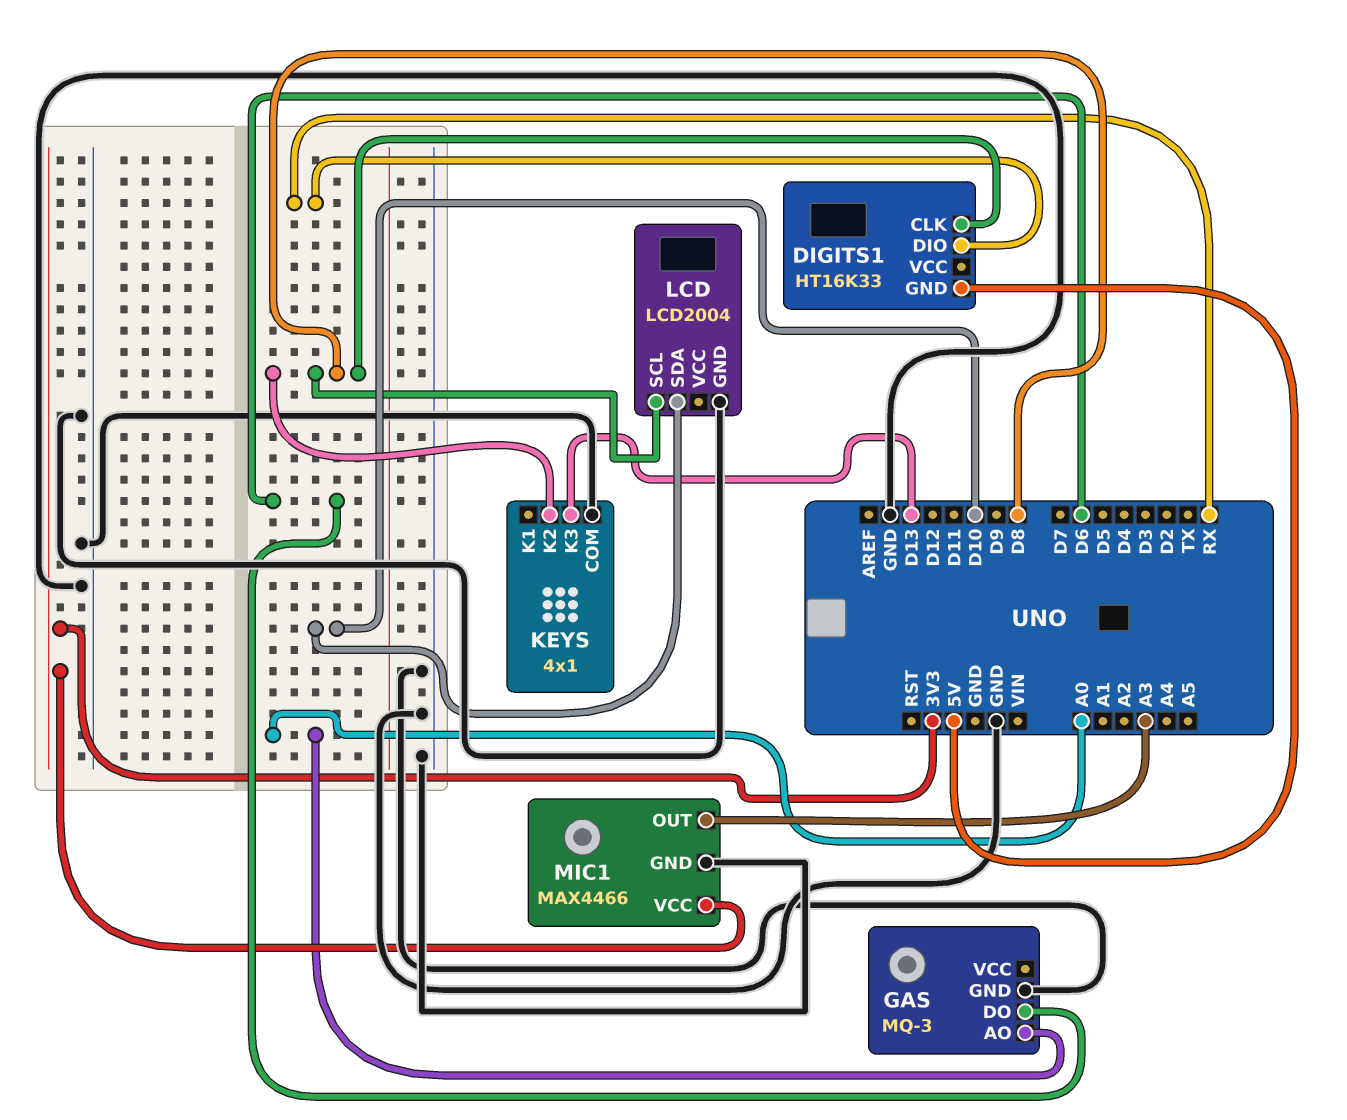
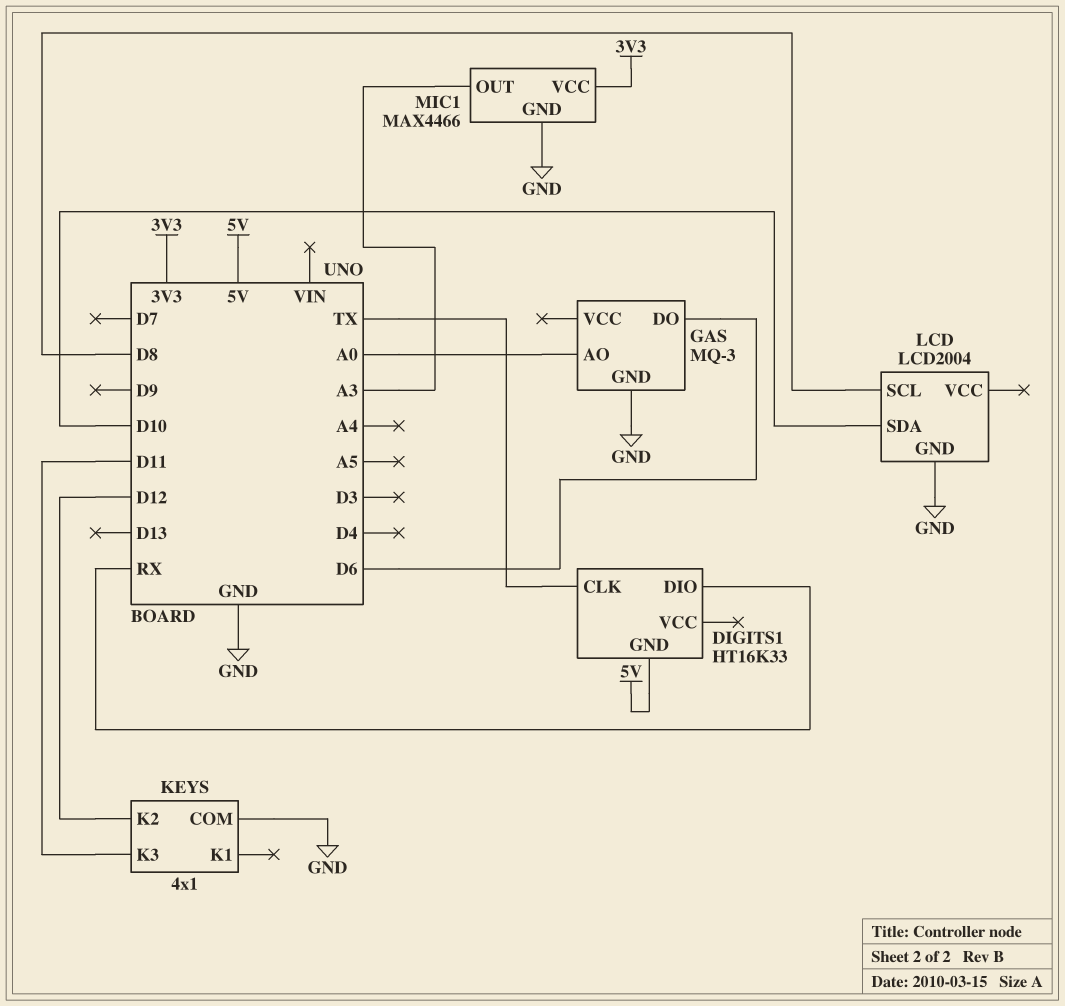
DIGITS1 pin CLK: D8 -> TX
KEYS pin K2: D8 -> D12
KEYS pin K3: D13 -> D11

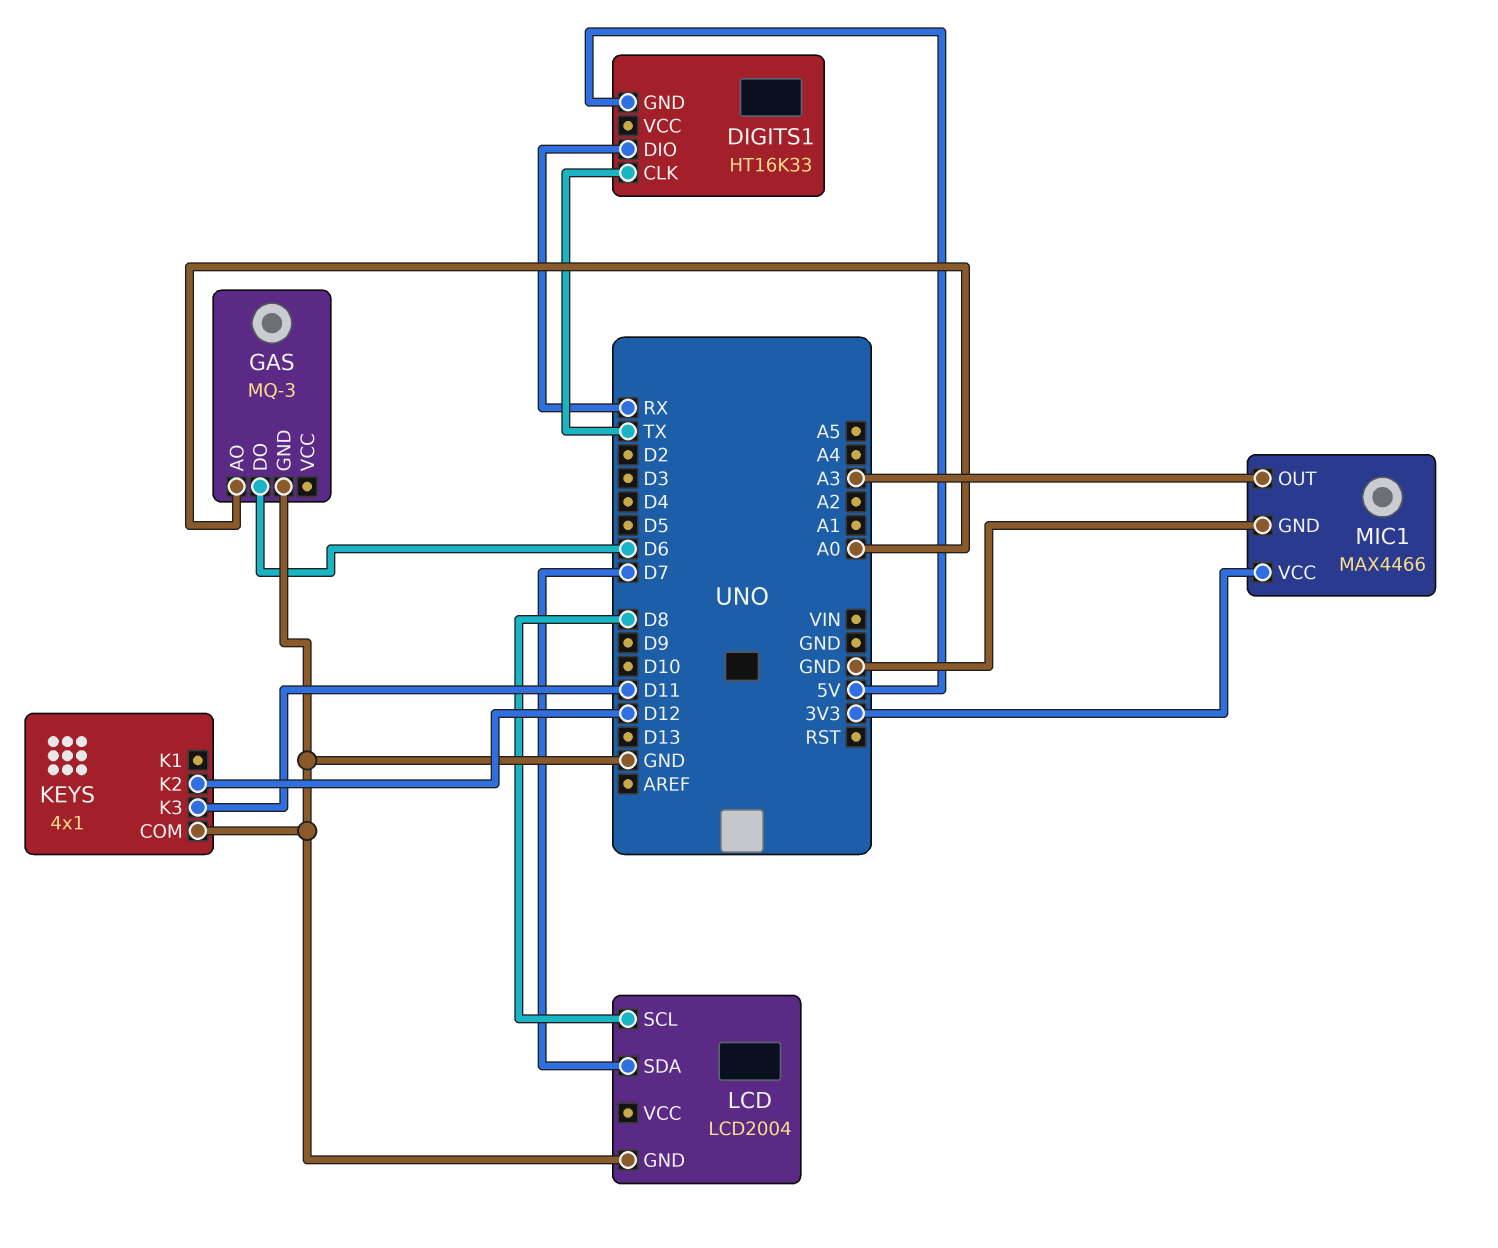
LCD pin SDA: D10 -> D7

